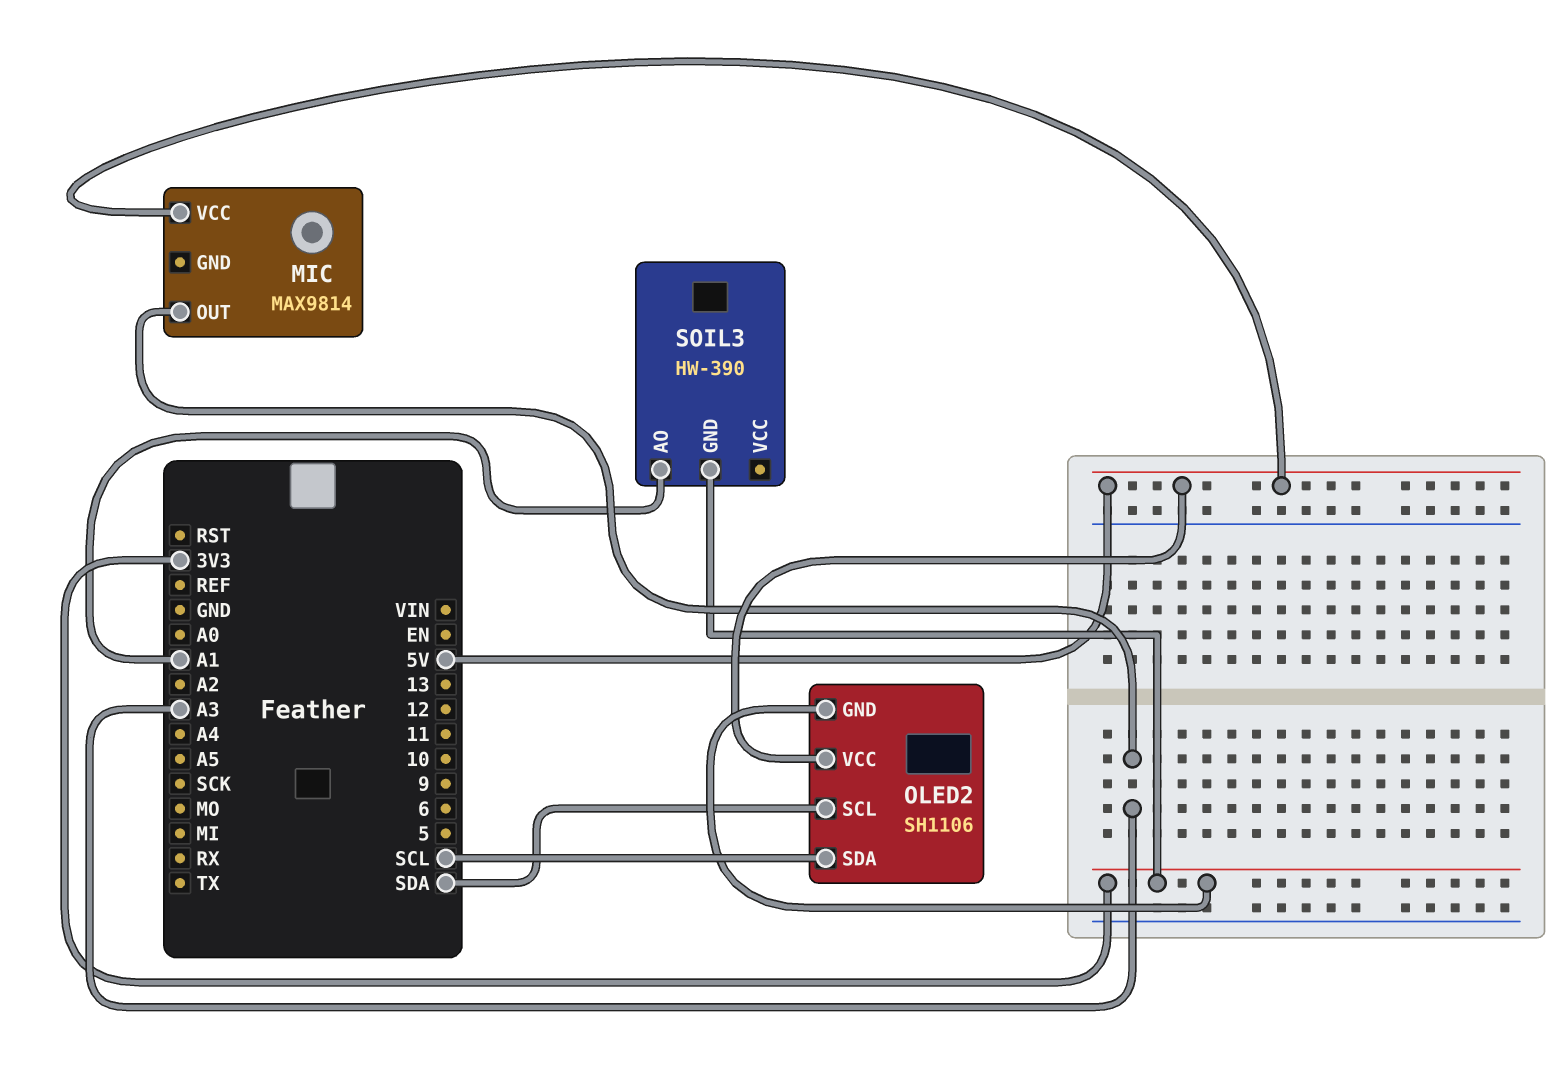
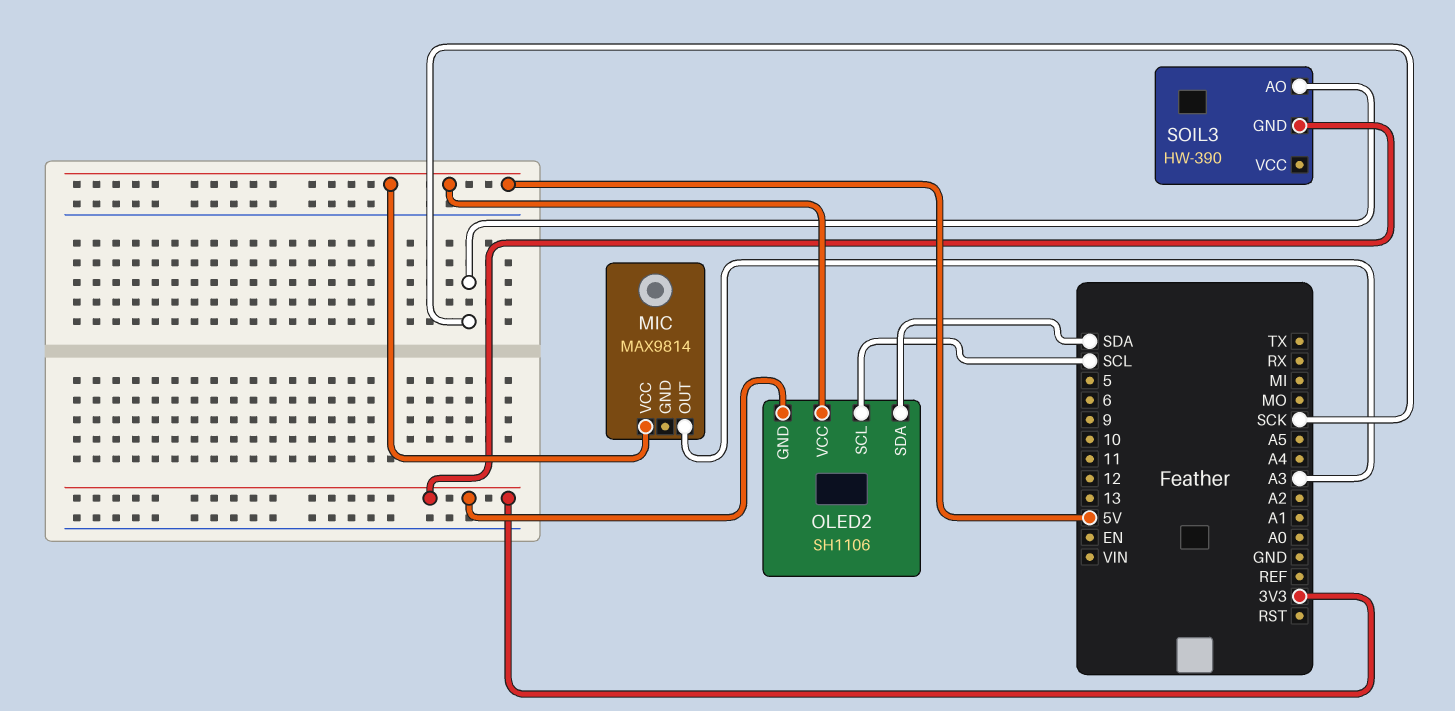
OLED2 pin SCL: SDA -> SCL
OLED2 pin SDA: SCL -> SDA
SOIL3 pin AO: A1 -> SCK

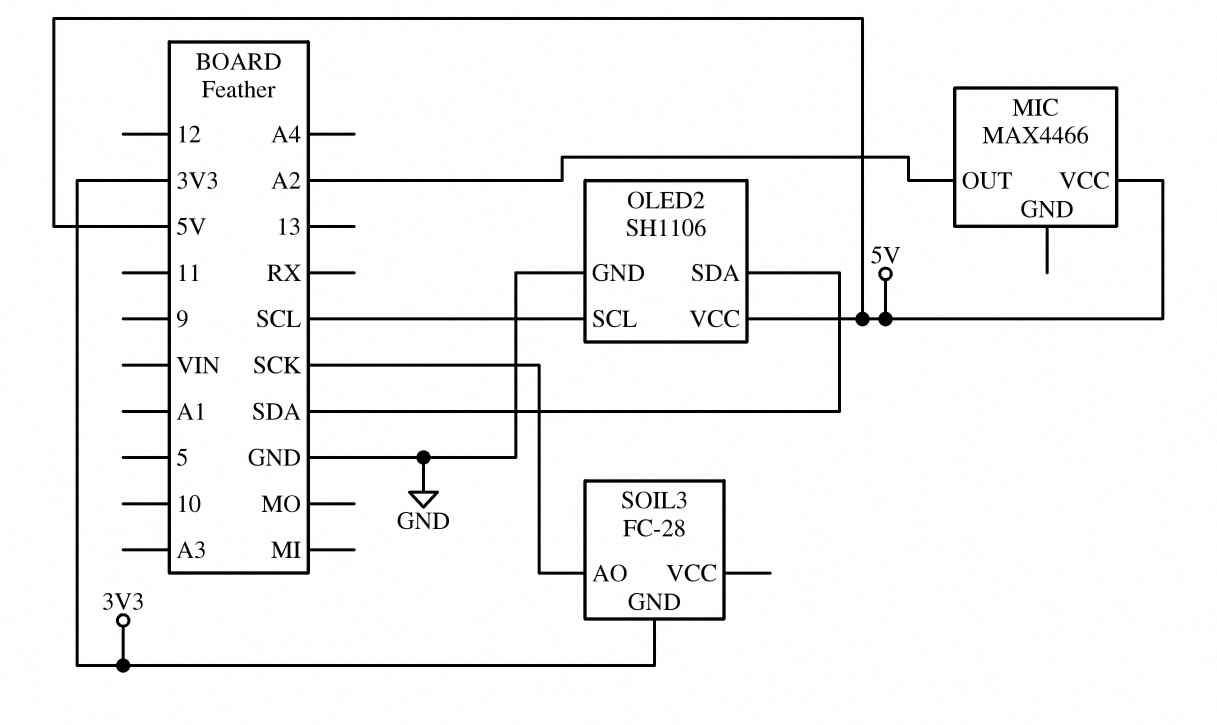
MIC: MAX9814 -> MAX4466
MIC pin OUT: A3 -> A2
OLED2 pin GND: 3V3 -> GND
SOIL3: HW-390 -> FC-28

